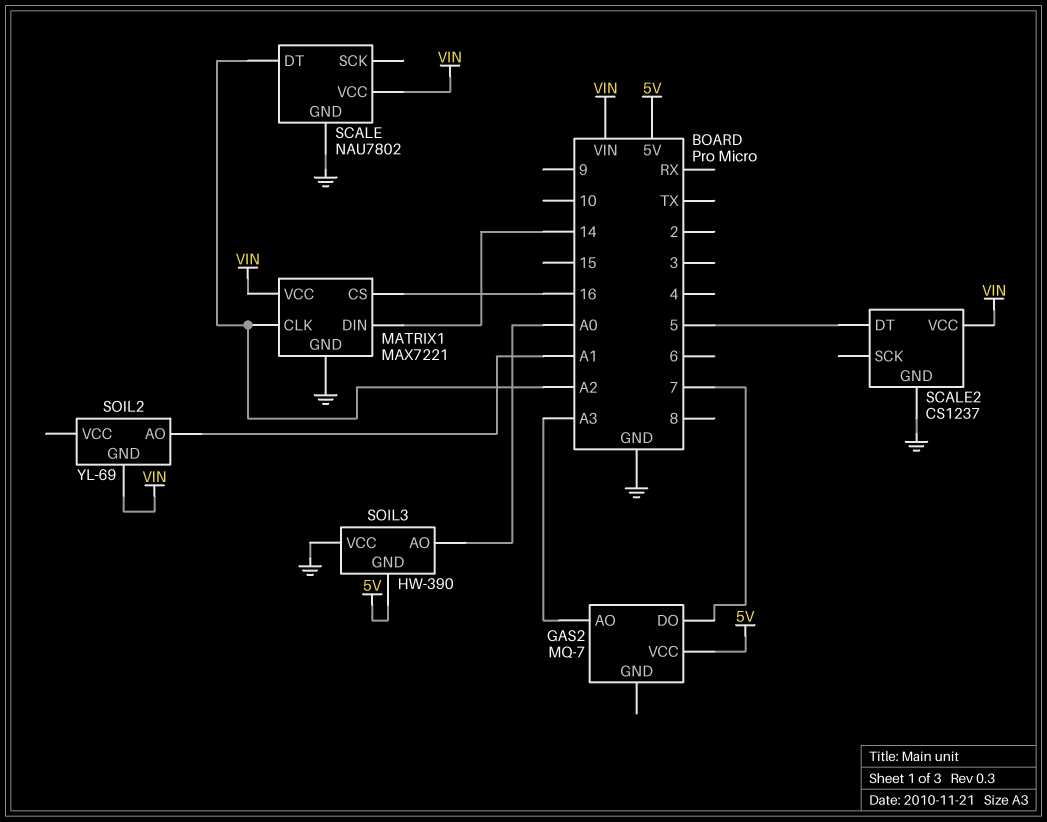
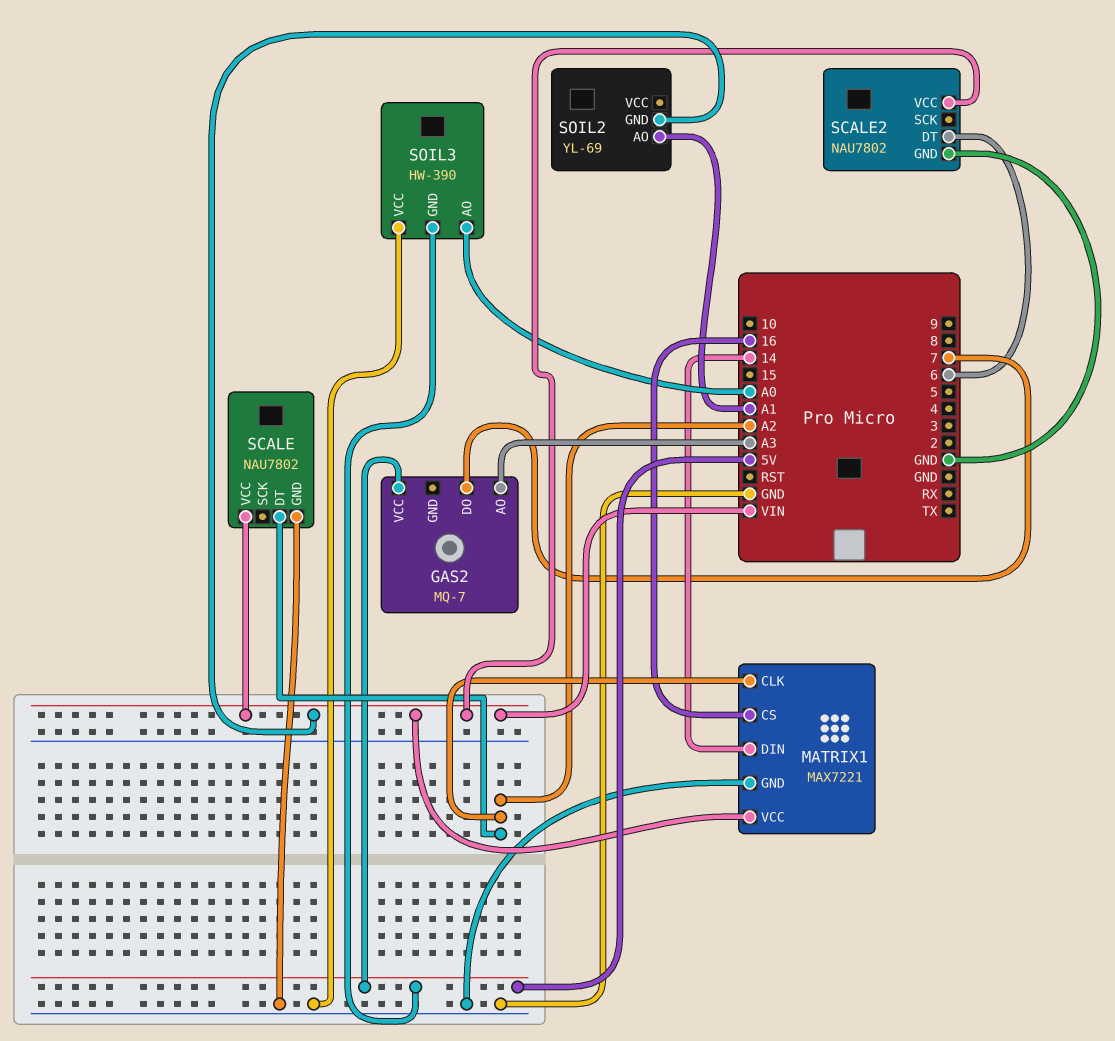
SCALE2: CS1237 -> NAU7802
SCALE2 pin DT: 5 -> 6

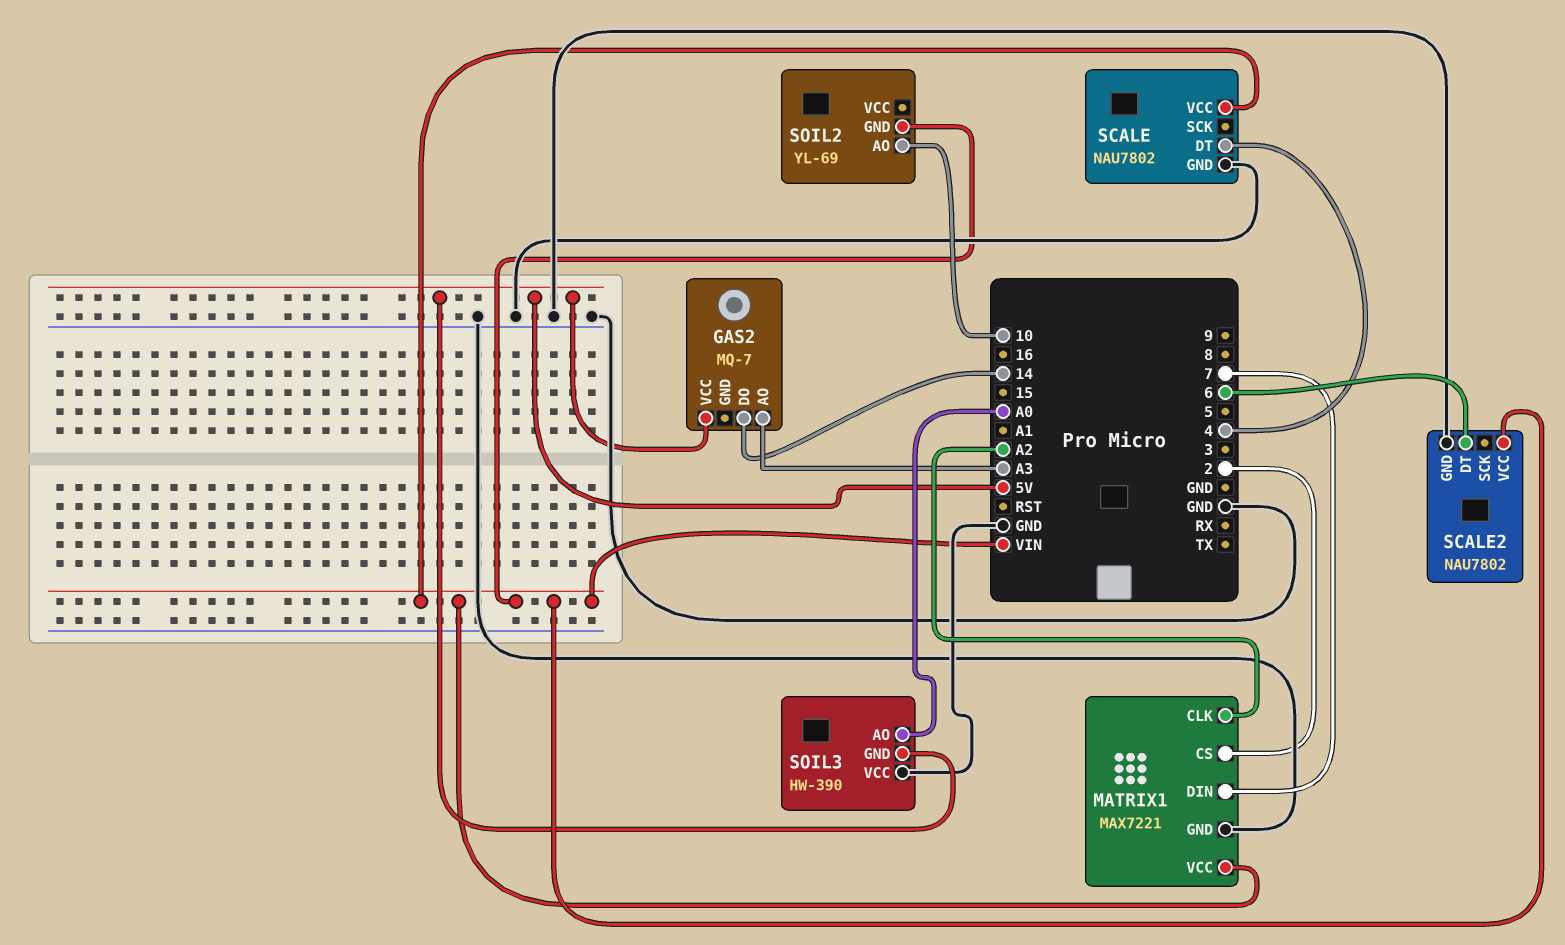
GAS2 pin DO: 7 -> 14
MATRIX1 pin CS: 16 -> 2
MATRIX1 pin DIN: 14 -> 7
SCALE pin DT: A2 -> 4
SOIL2 pin AO: A1 -> 10

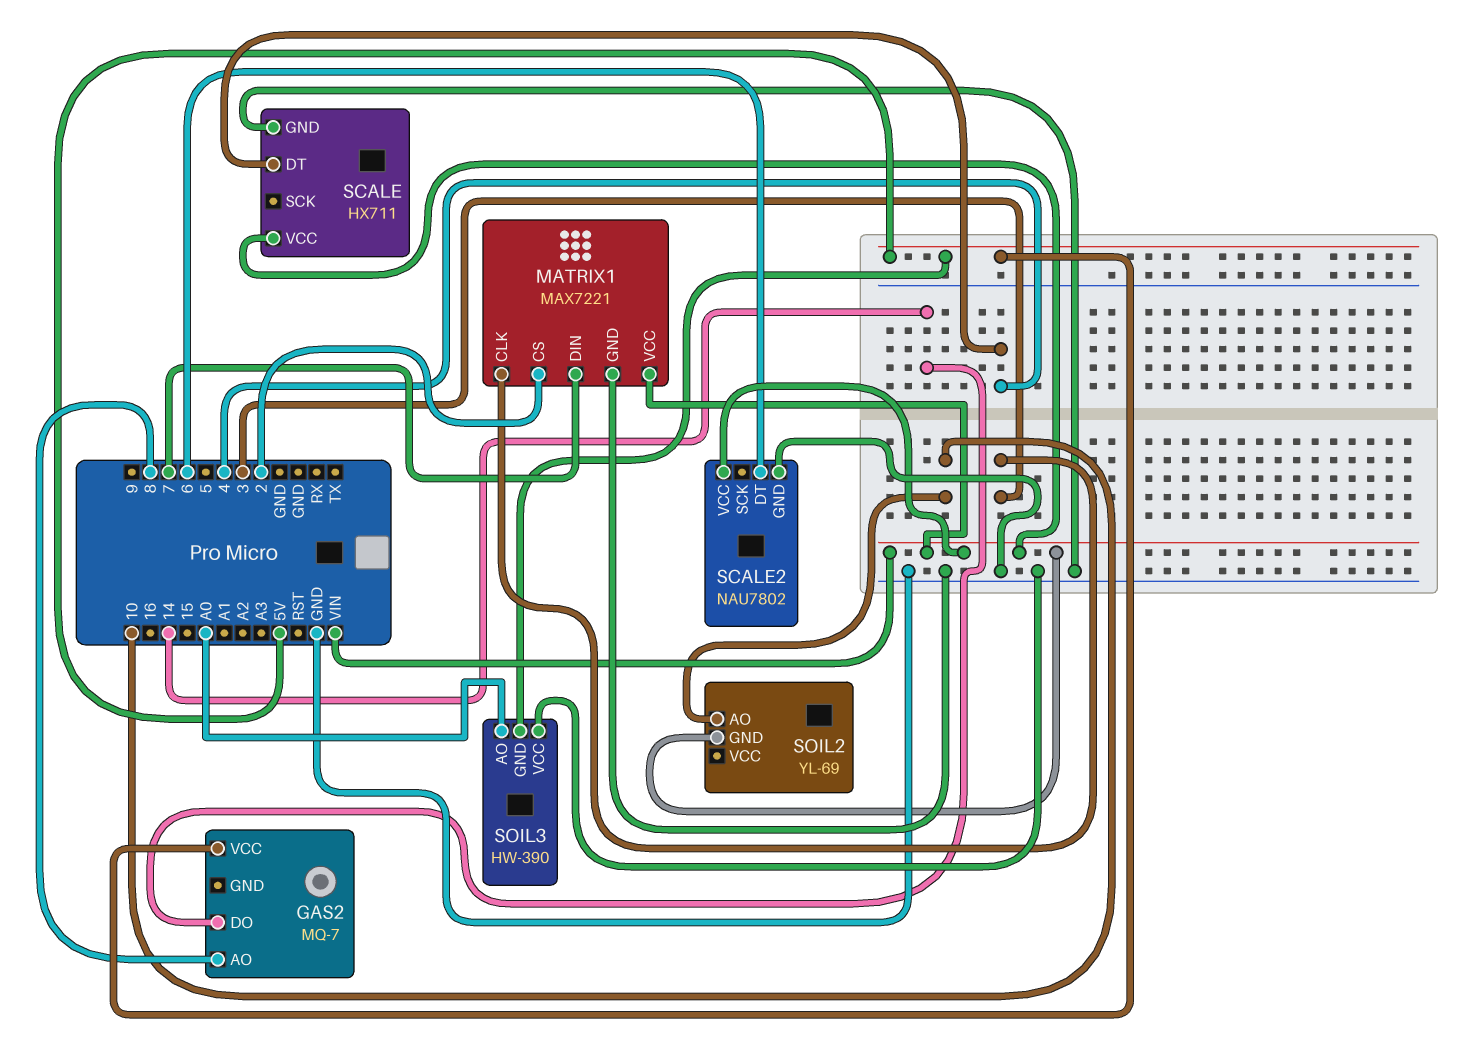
GAS2 pin AO: A3 -> 8
MATRIX1 pin CLK: A2 -> 3
SCALE: NAU7802 -> HX711

